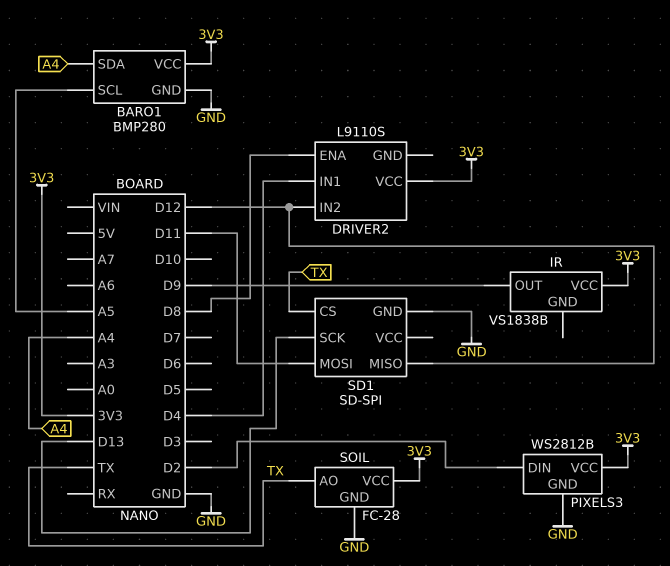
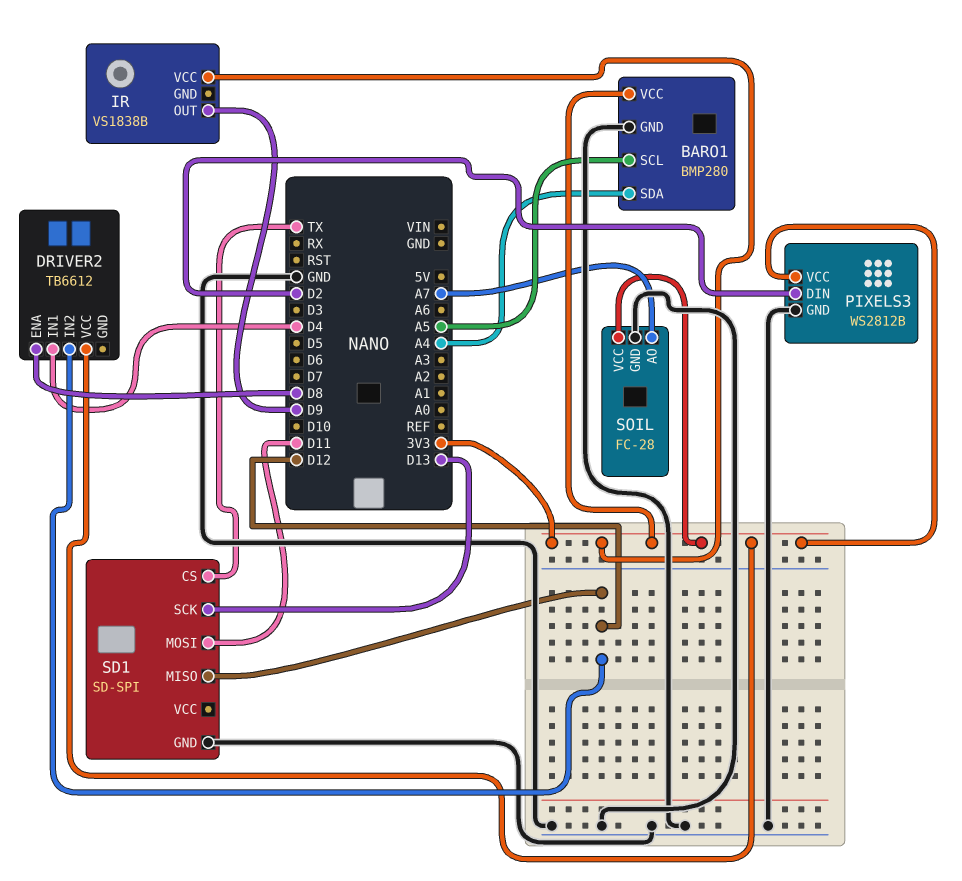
DRIVER2: L9110S -> TB6612
SOIL pin AO: TX -> A7

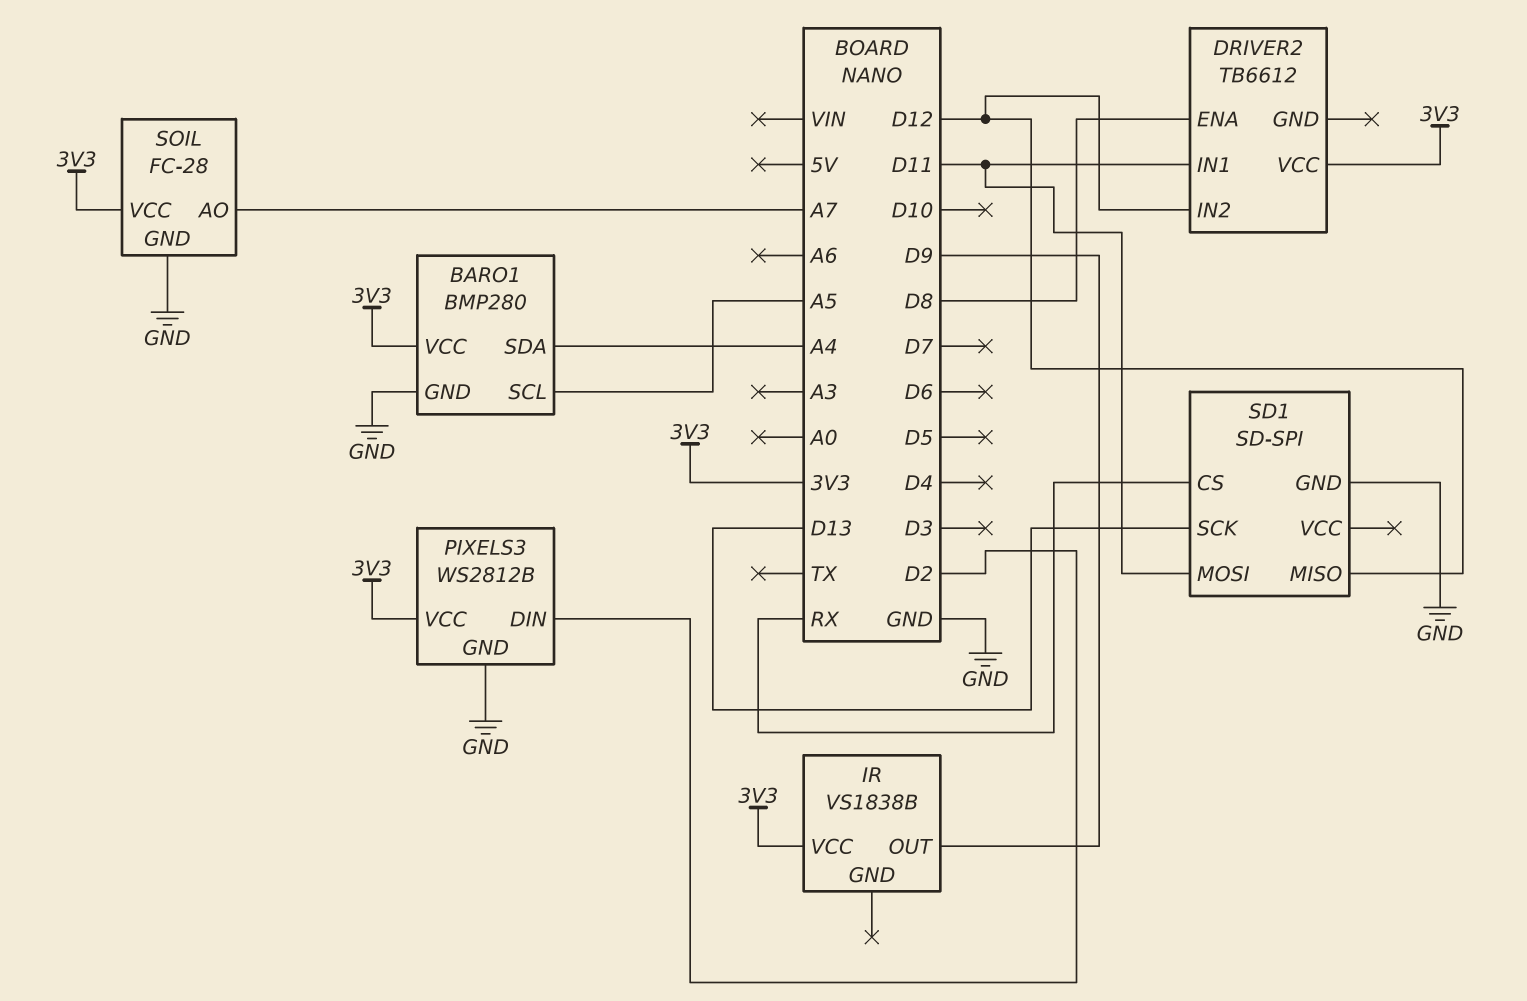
DRIVER2 pin IN1: D4 -> D11
SD1 pin CS: TX -> RX

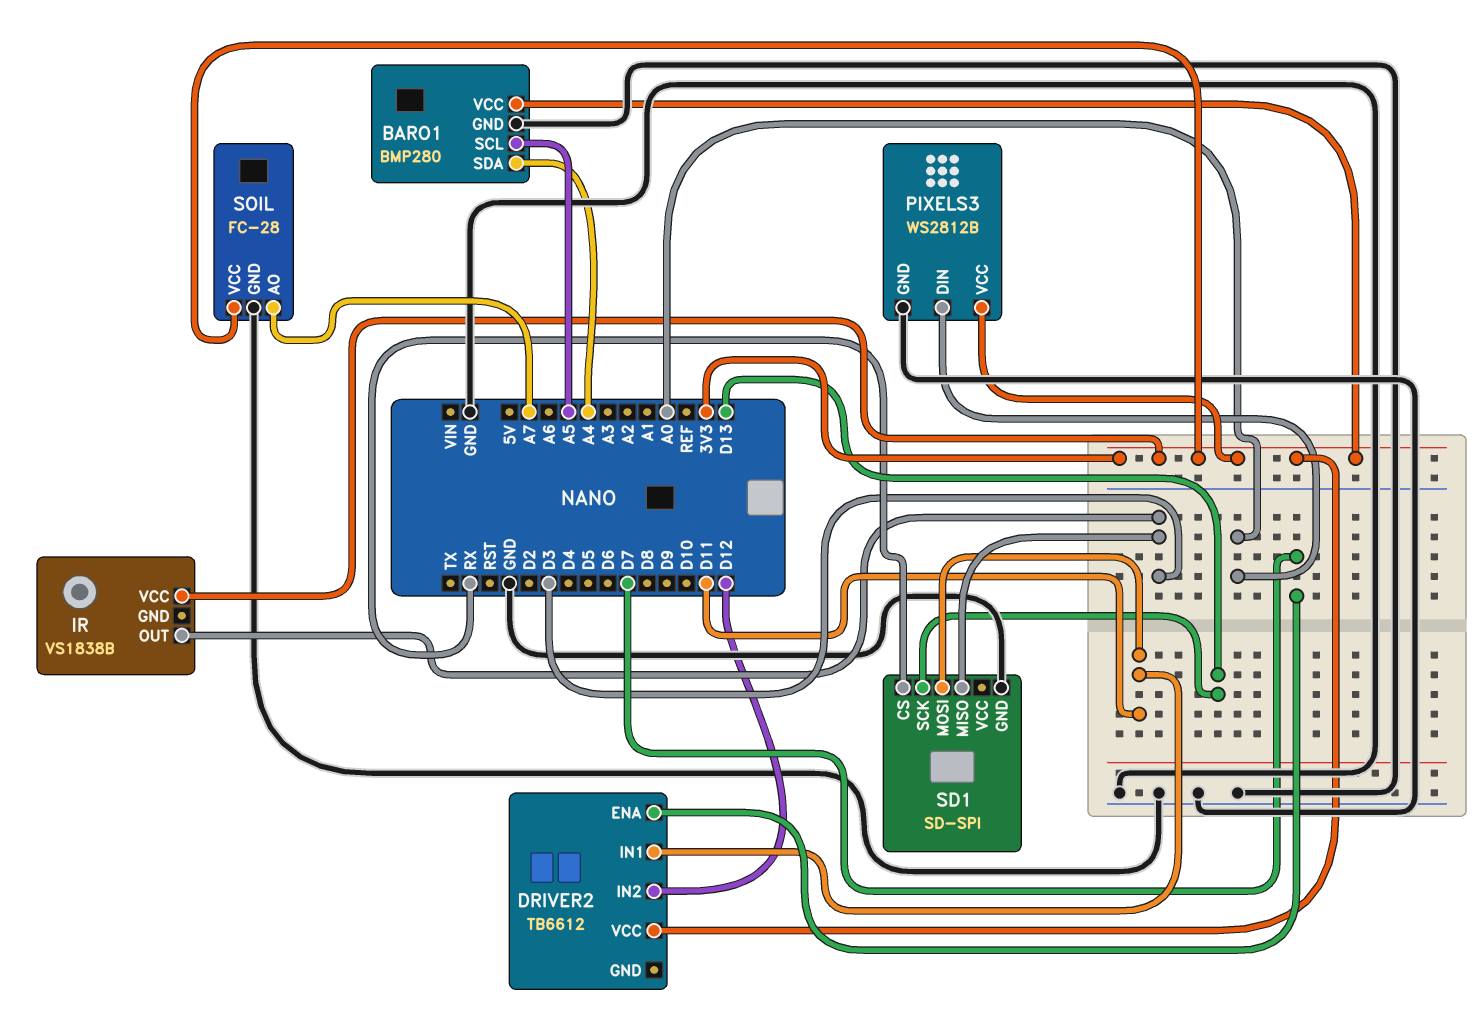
DRIVER2 pin ENA: D8 -> D7
IR pin OUT: D9 -> D3
PIXELS3 pin DIN: D2 -> A0
SD1 pin MISO: D12 -> D3

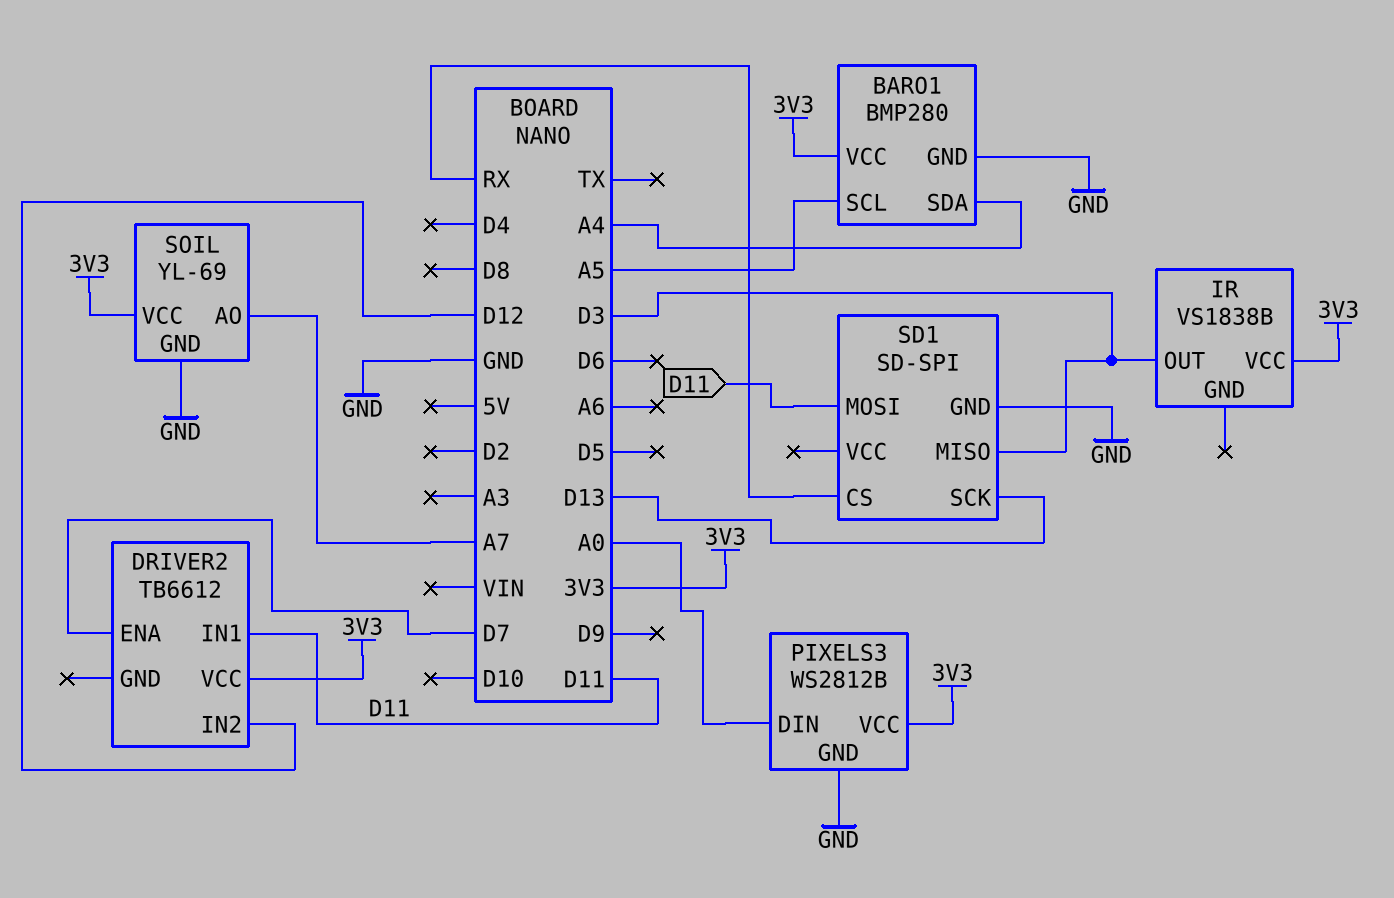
SOIL: FC-28 -> YL-69

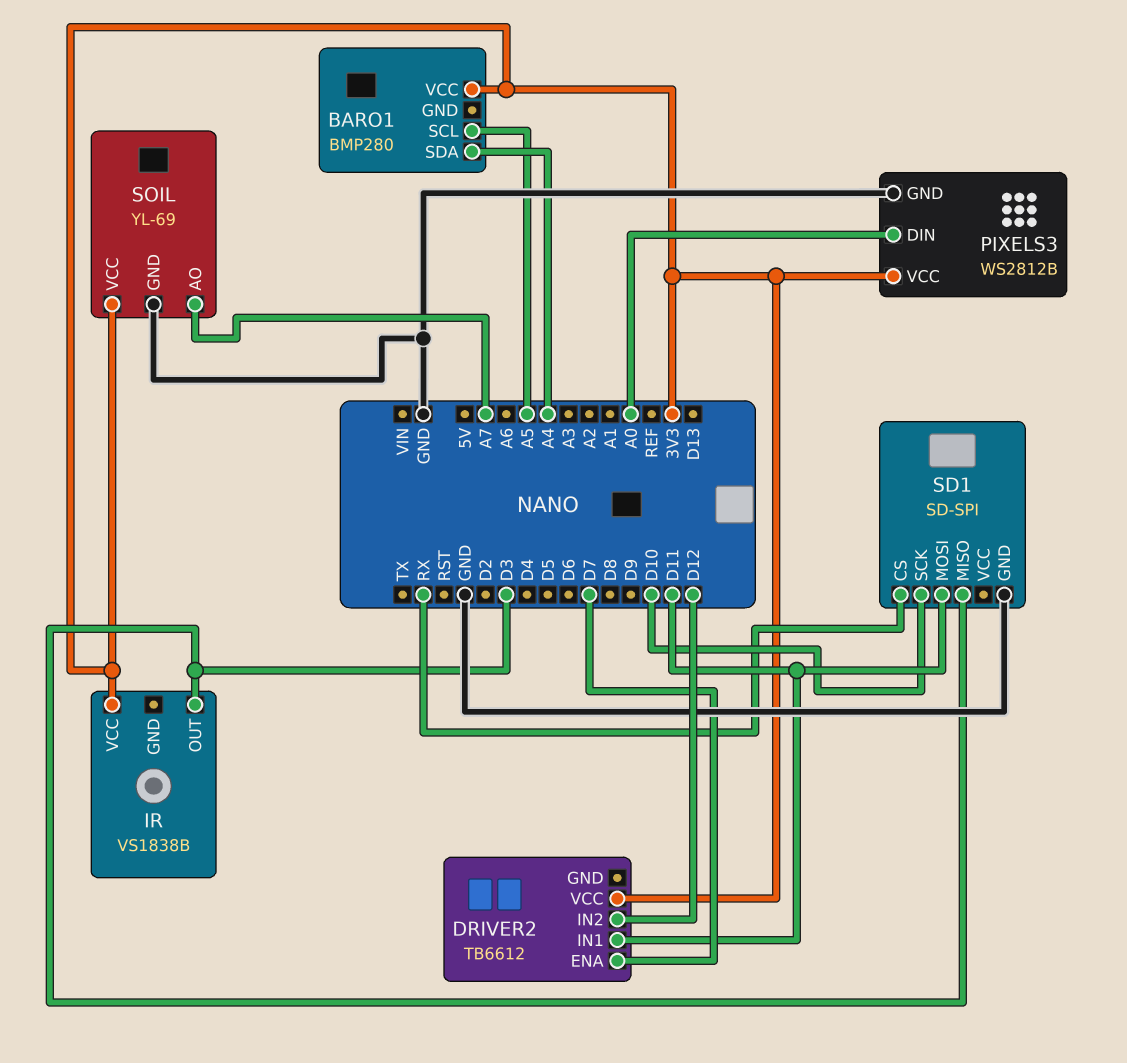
BARO1 pin GND: GND -> none
SD1 pin SCK: D13 -> D10

